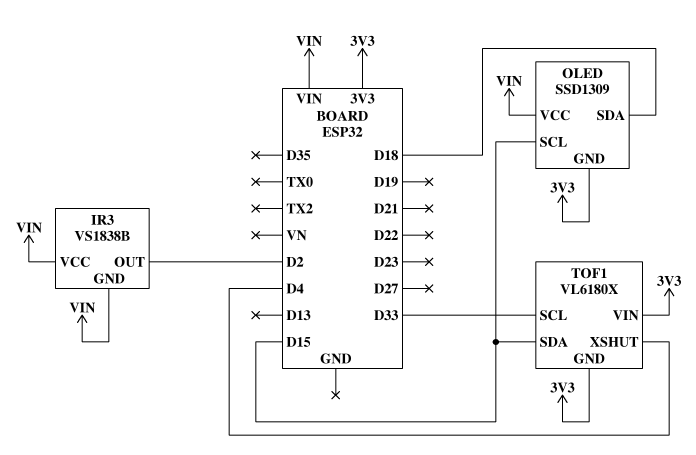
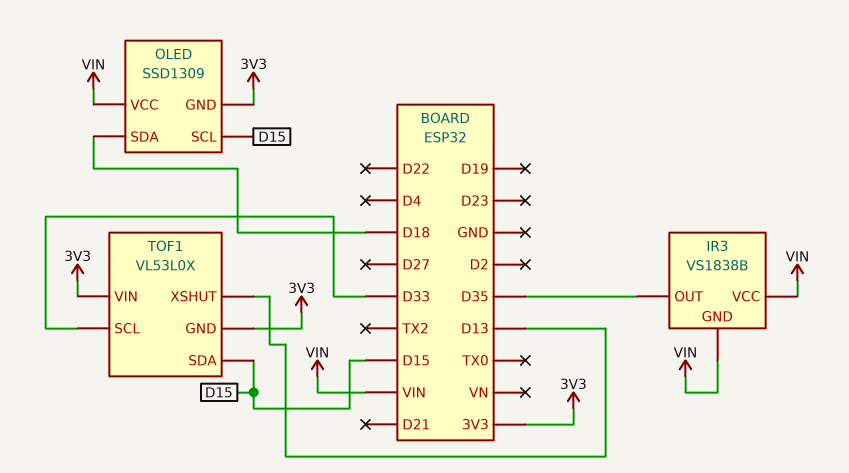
IR3 pin OUT: D2 -> D35
TOF1: VL6180X -> VL53L0X
TOF1 pin XSHUT: D4 -> D13

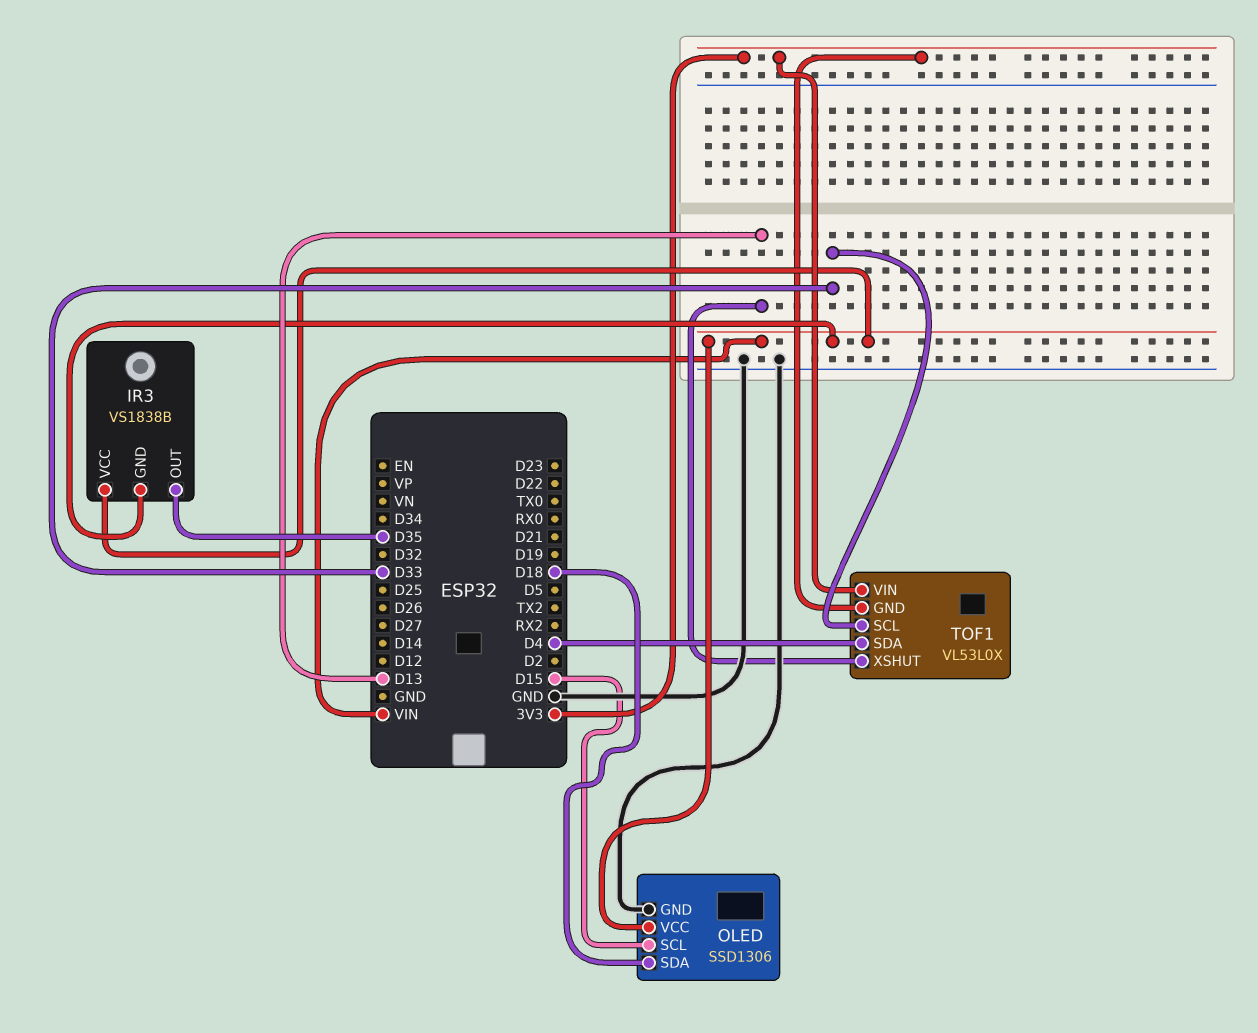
OLED: SSD1309 -> SSD1306
OLED pin GND: 3V3 -> GND
TOF1 pin SDA: D15 -> D4

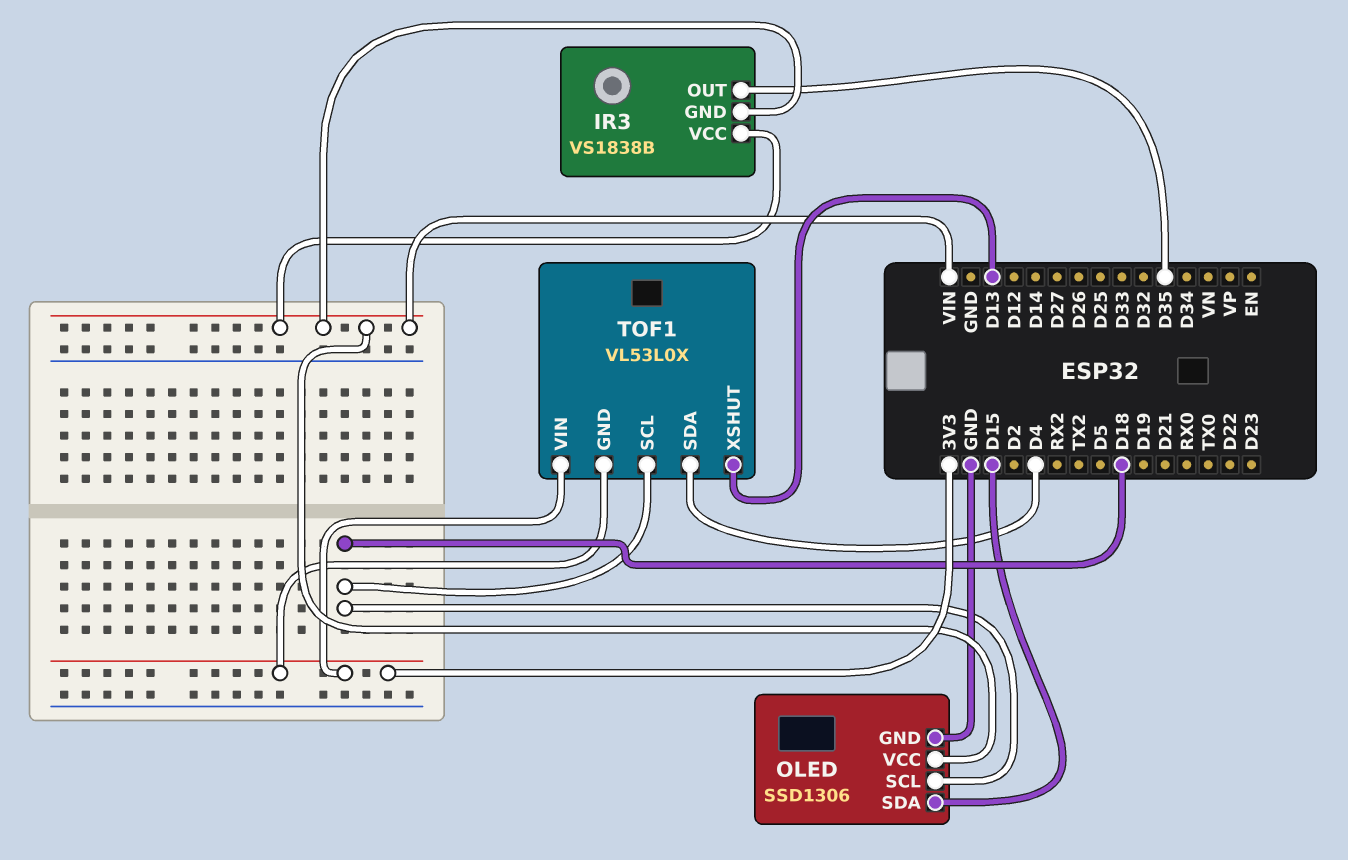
OLED pin SCL: D15 -> D18
OLED pin SDA: D18 -> D15
TOF1 pin SCL: D33 -> D18

